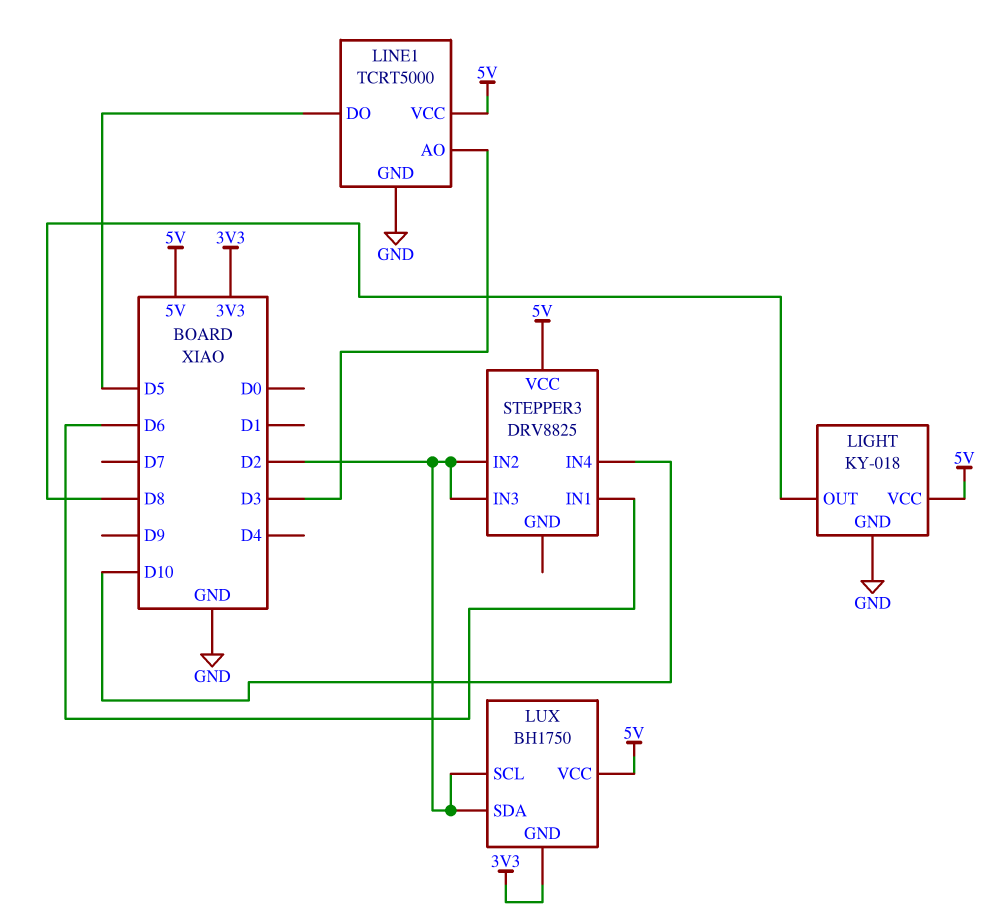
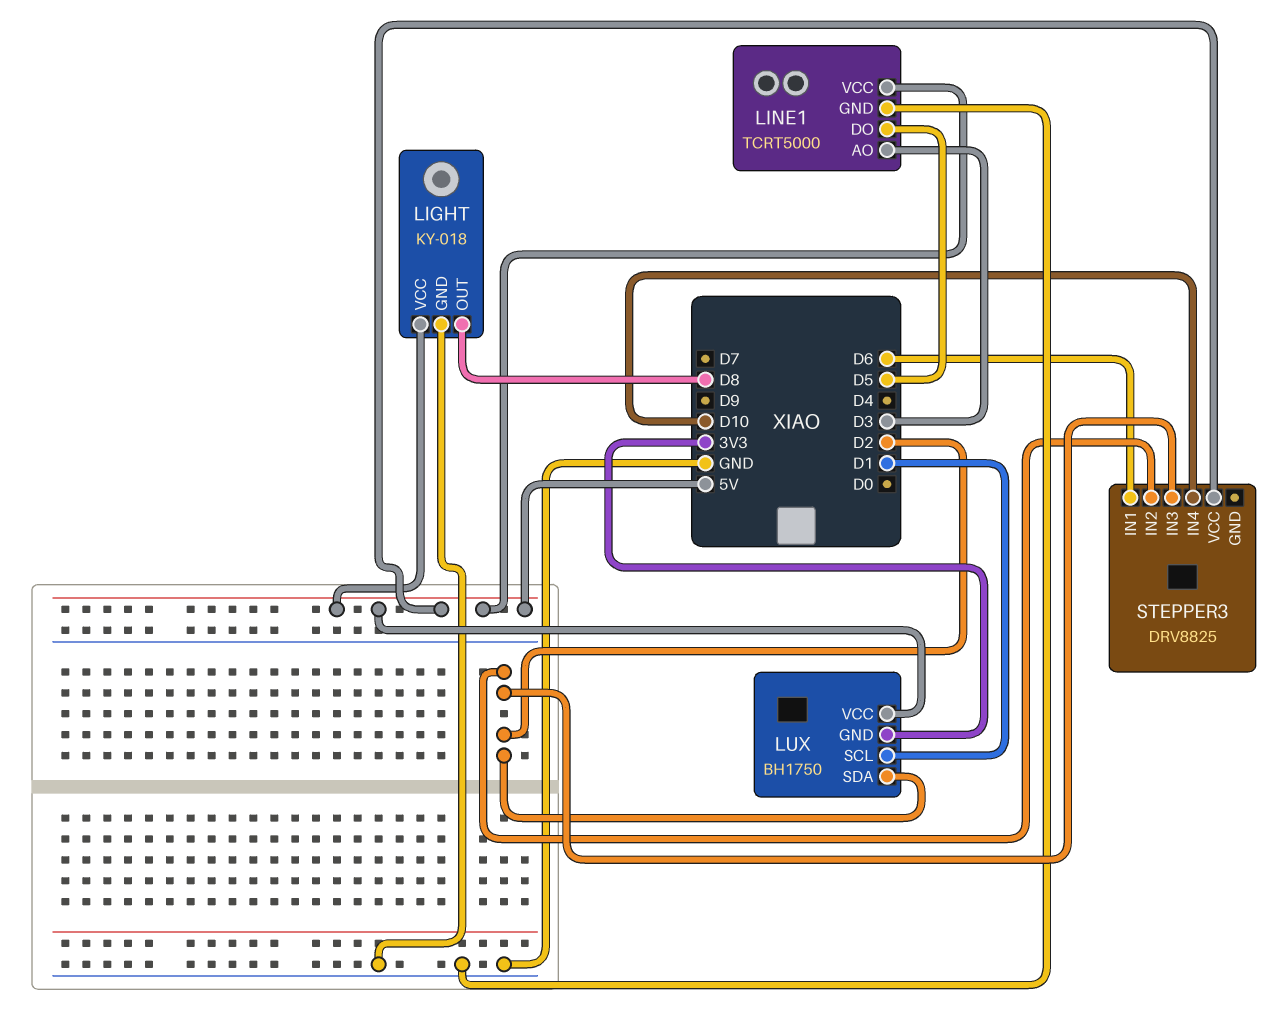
LUX pin SCL: D2 -> D1

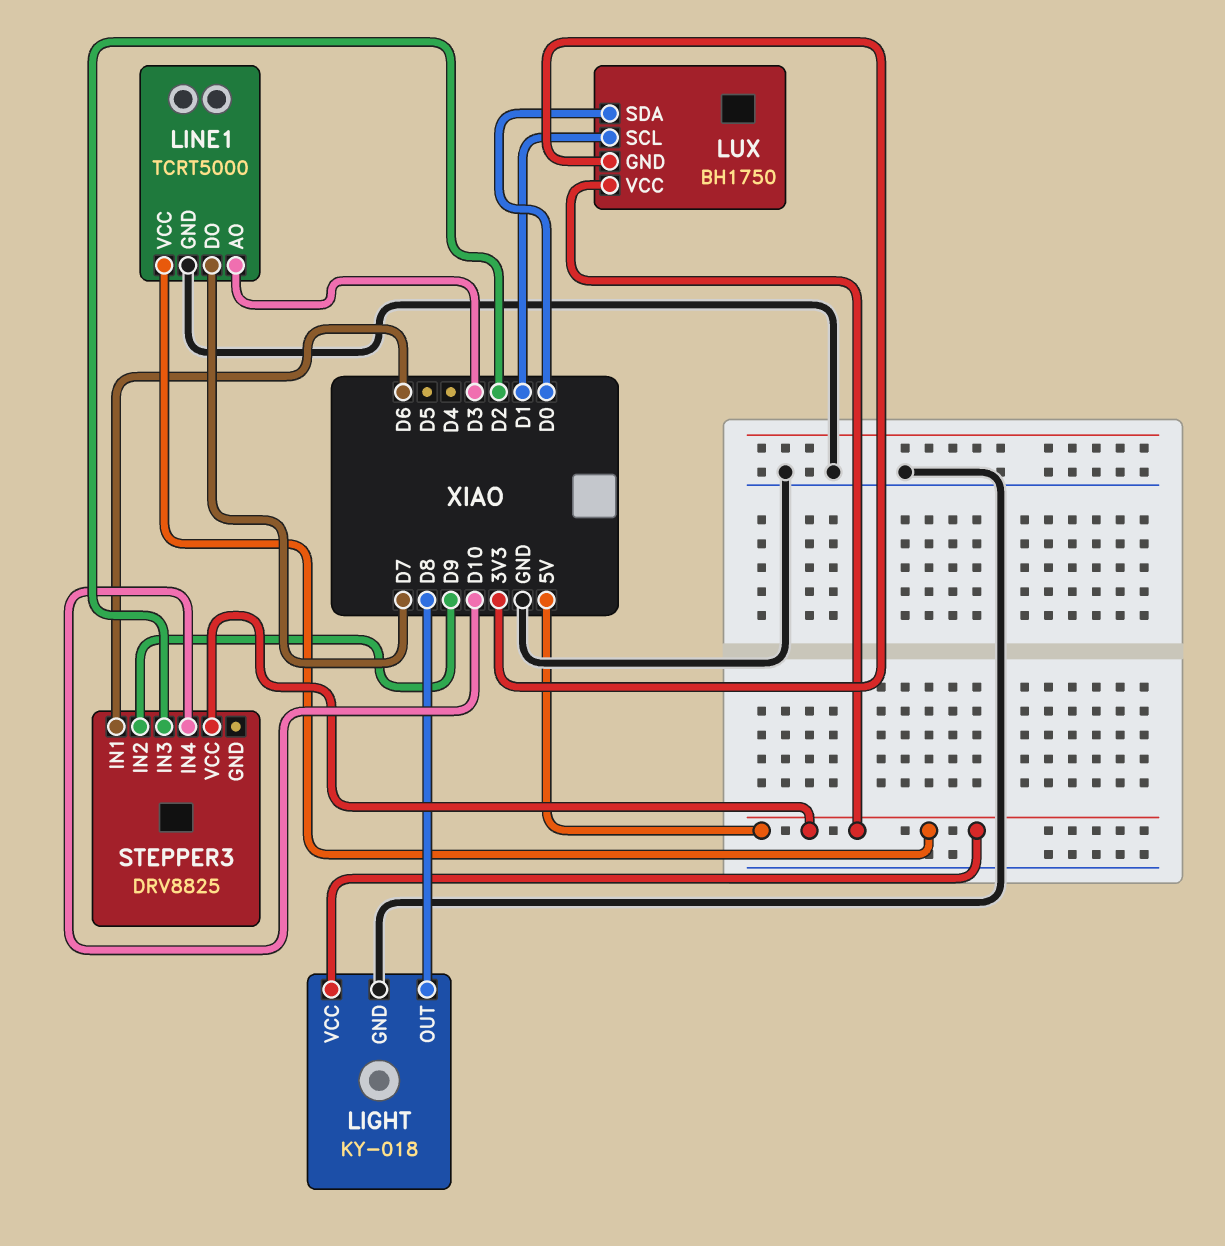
LINE1 pin DO: D5 -> D7
LUX pin SDA: D2 -> D0
STEPPER3 pin IN2: D2 -> D9

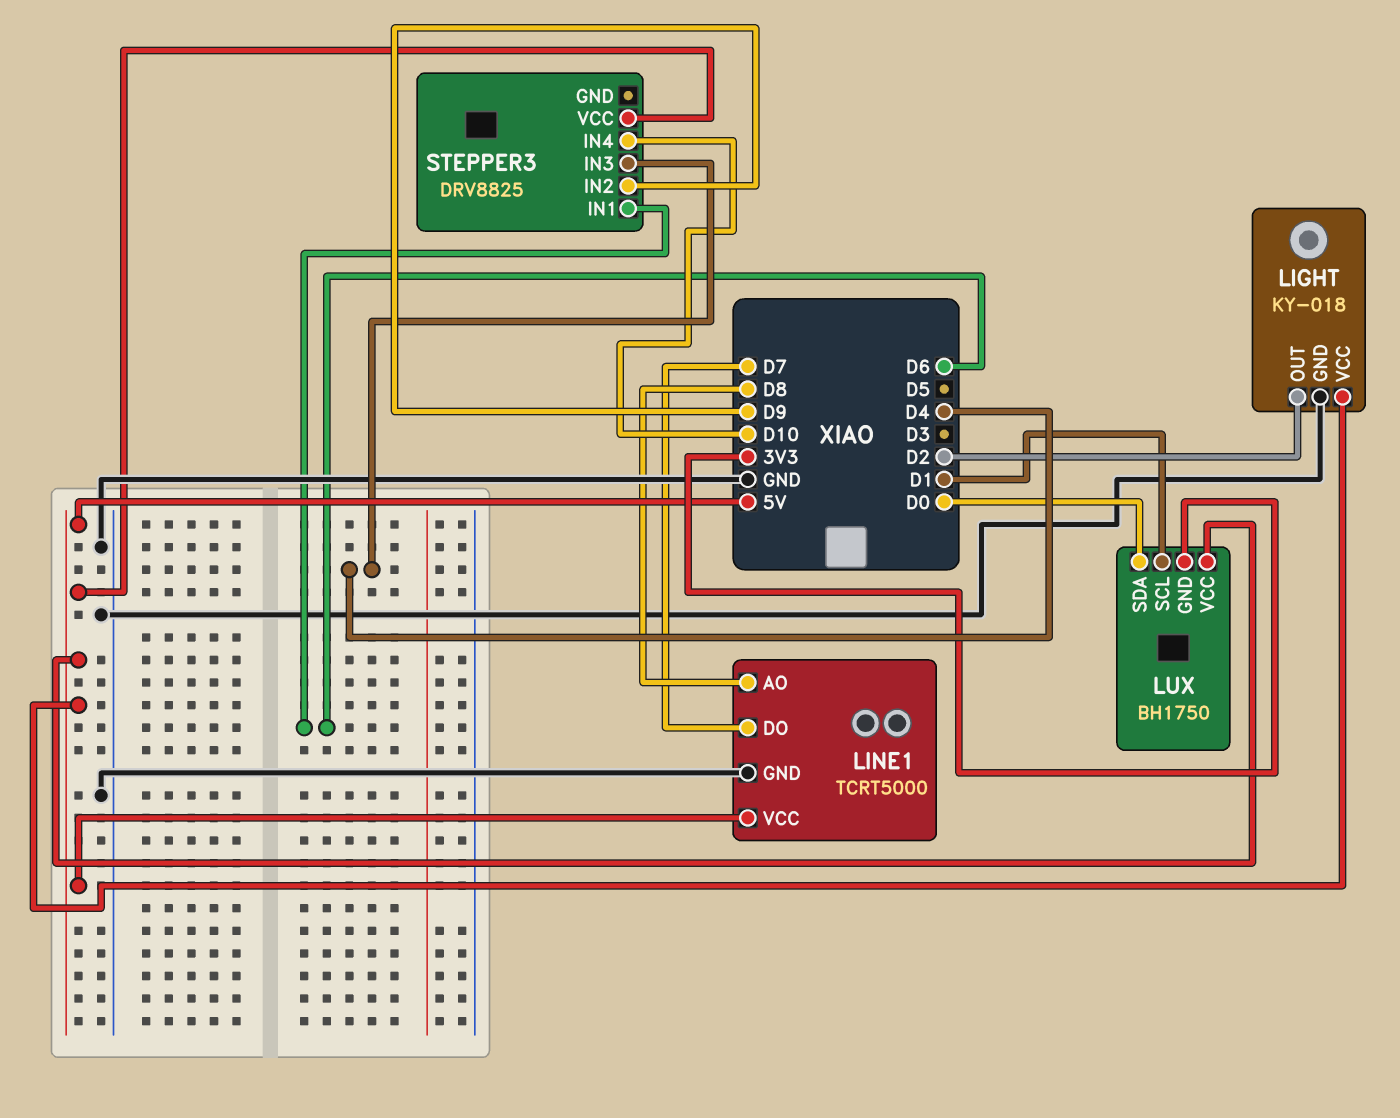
LIGHT pin OUT: D8 -> D2
LINE1 pin AO: D3 -> D8
STEPPER3 pin IN3: D2 -> D4

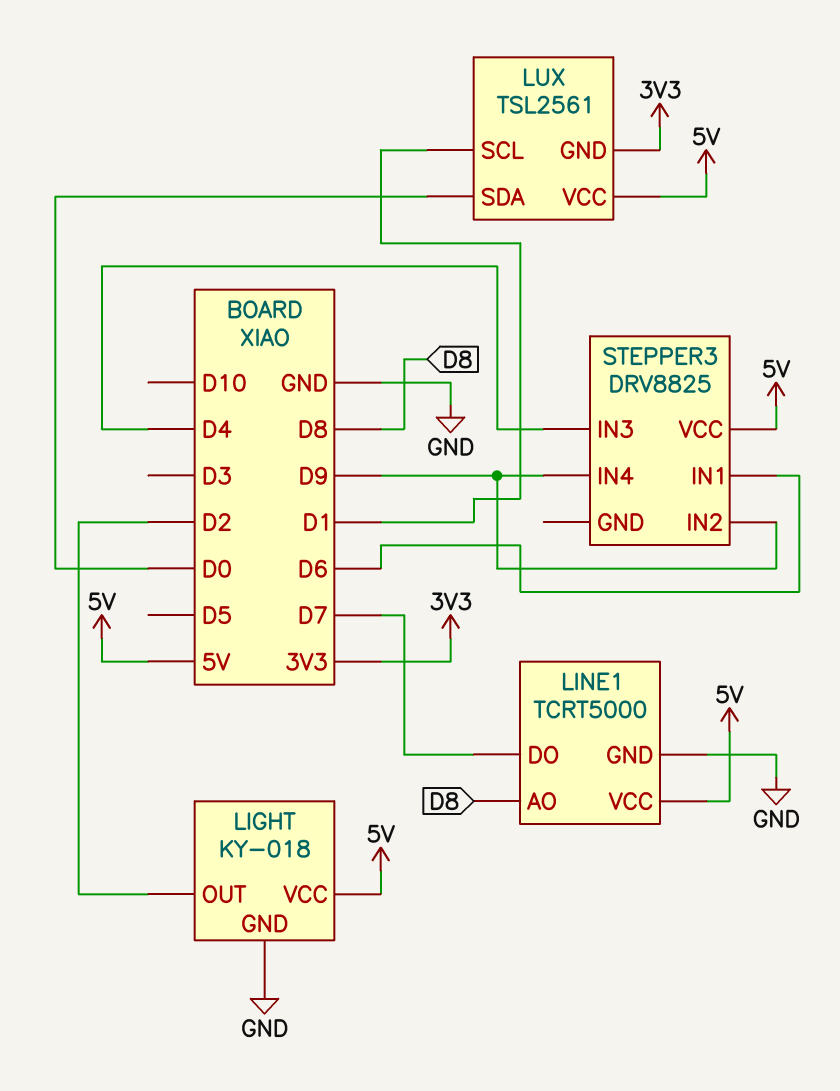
LUX: BH1750 -> TSL2561
STEPPER3 pin IN4: D10 -> D9

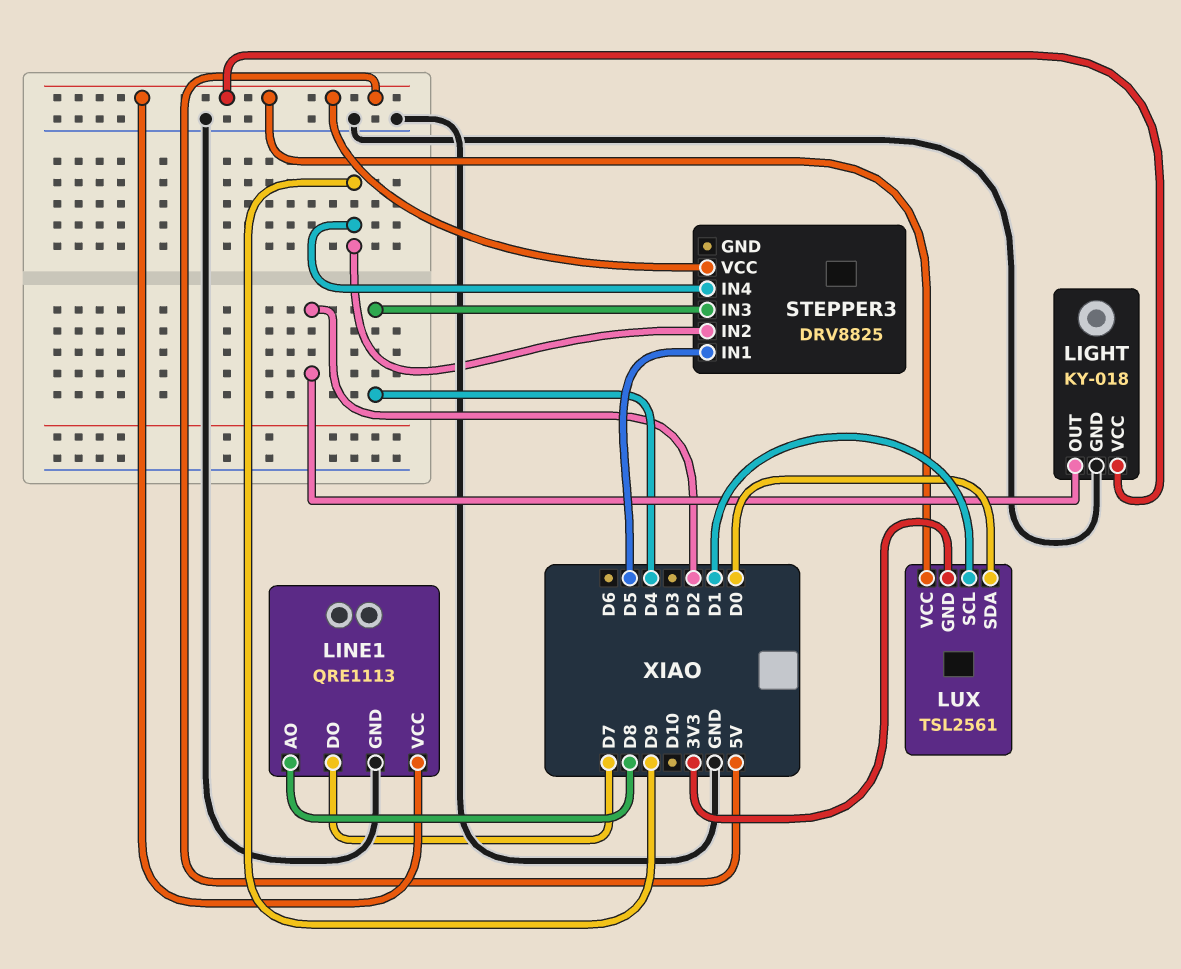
LINE1: TCRT5000 -> QRE1113
STEPPER3 pin IN1: D6 -> D5

